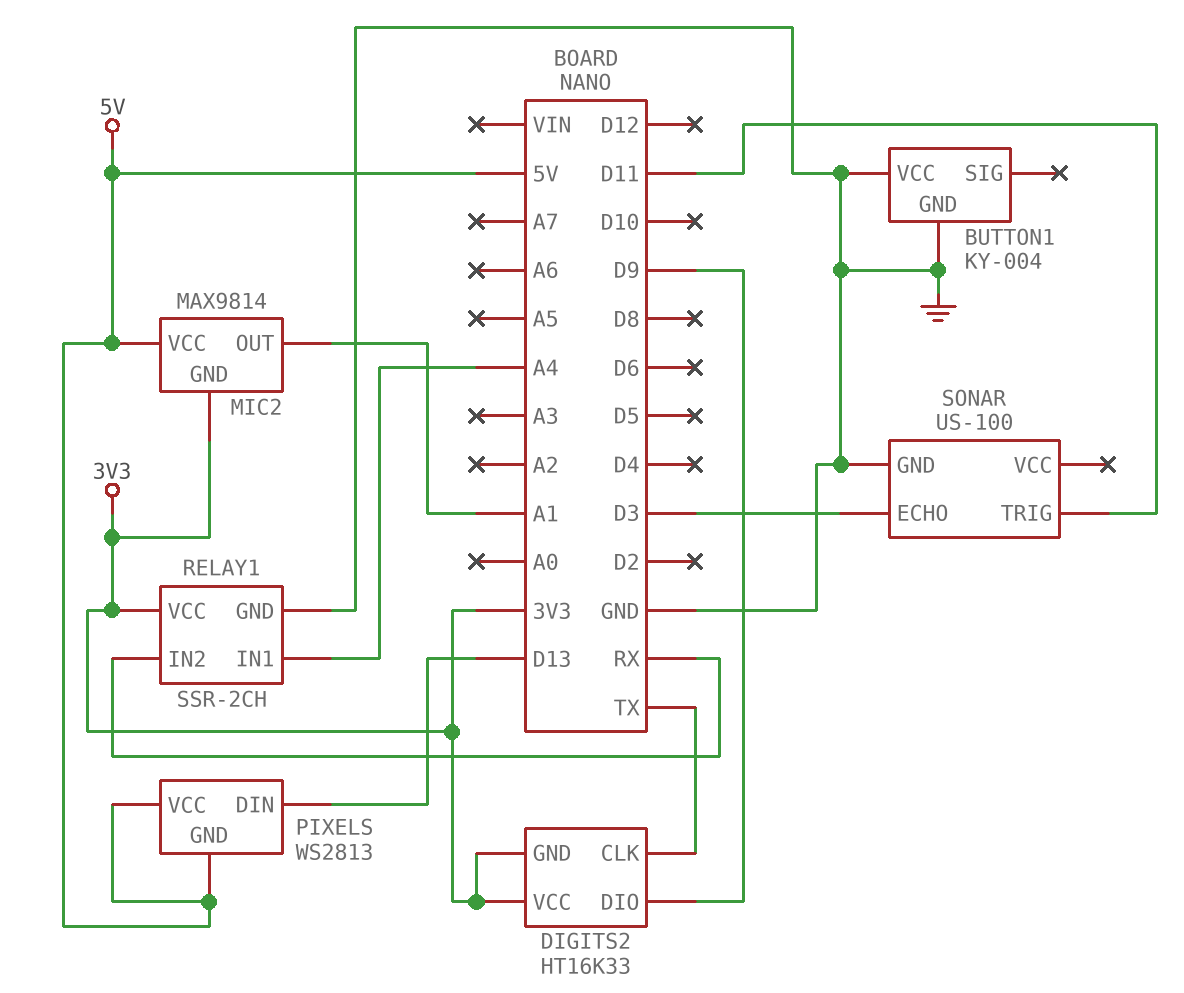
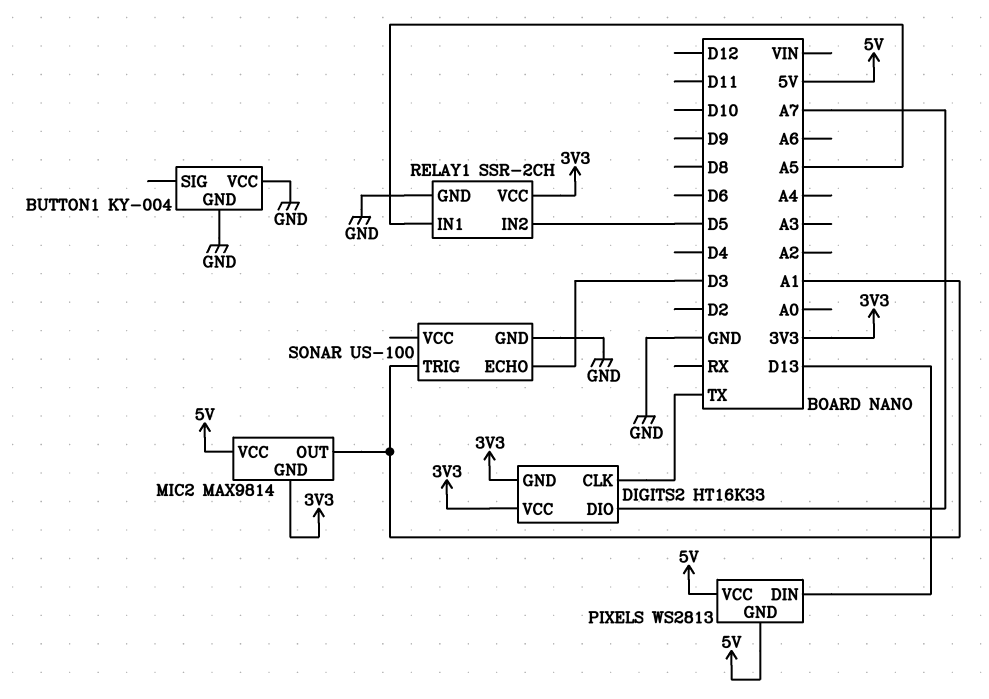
DIGITS2 pin DIO: D9 -> A7
RELAY1 pin IN1: A4 -> A5
RELAY1 pin IN2: RX -> D5
SONAR pin TRIG: D11 -> A1

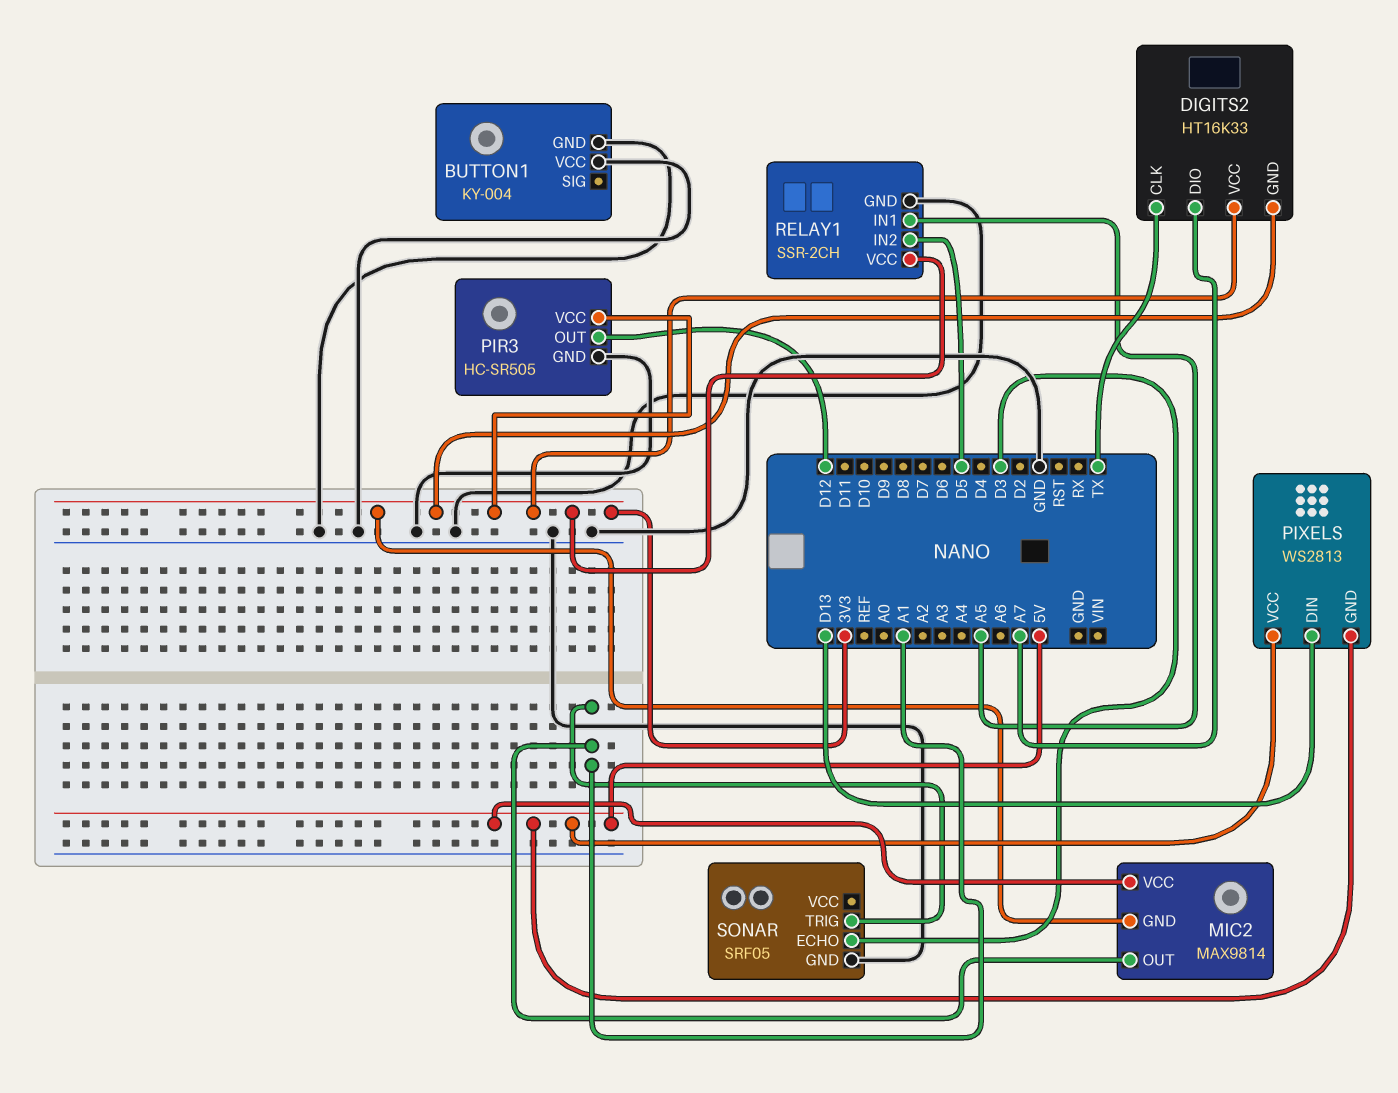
PIR3: none -> HC-SR505
PIR3 pin GND: none -> GND
PIR3 pin OUT: none -> D12
PIR3 pin VCC: none -> 3V3
SONAR: US-100 -> SRF05

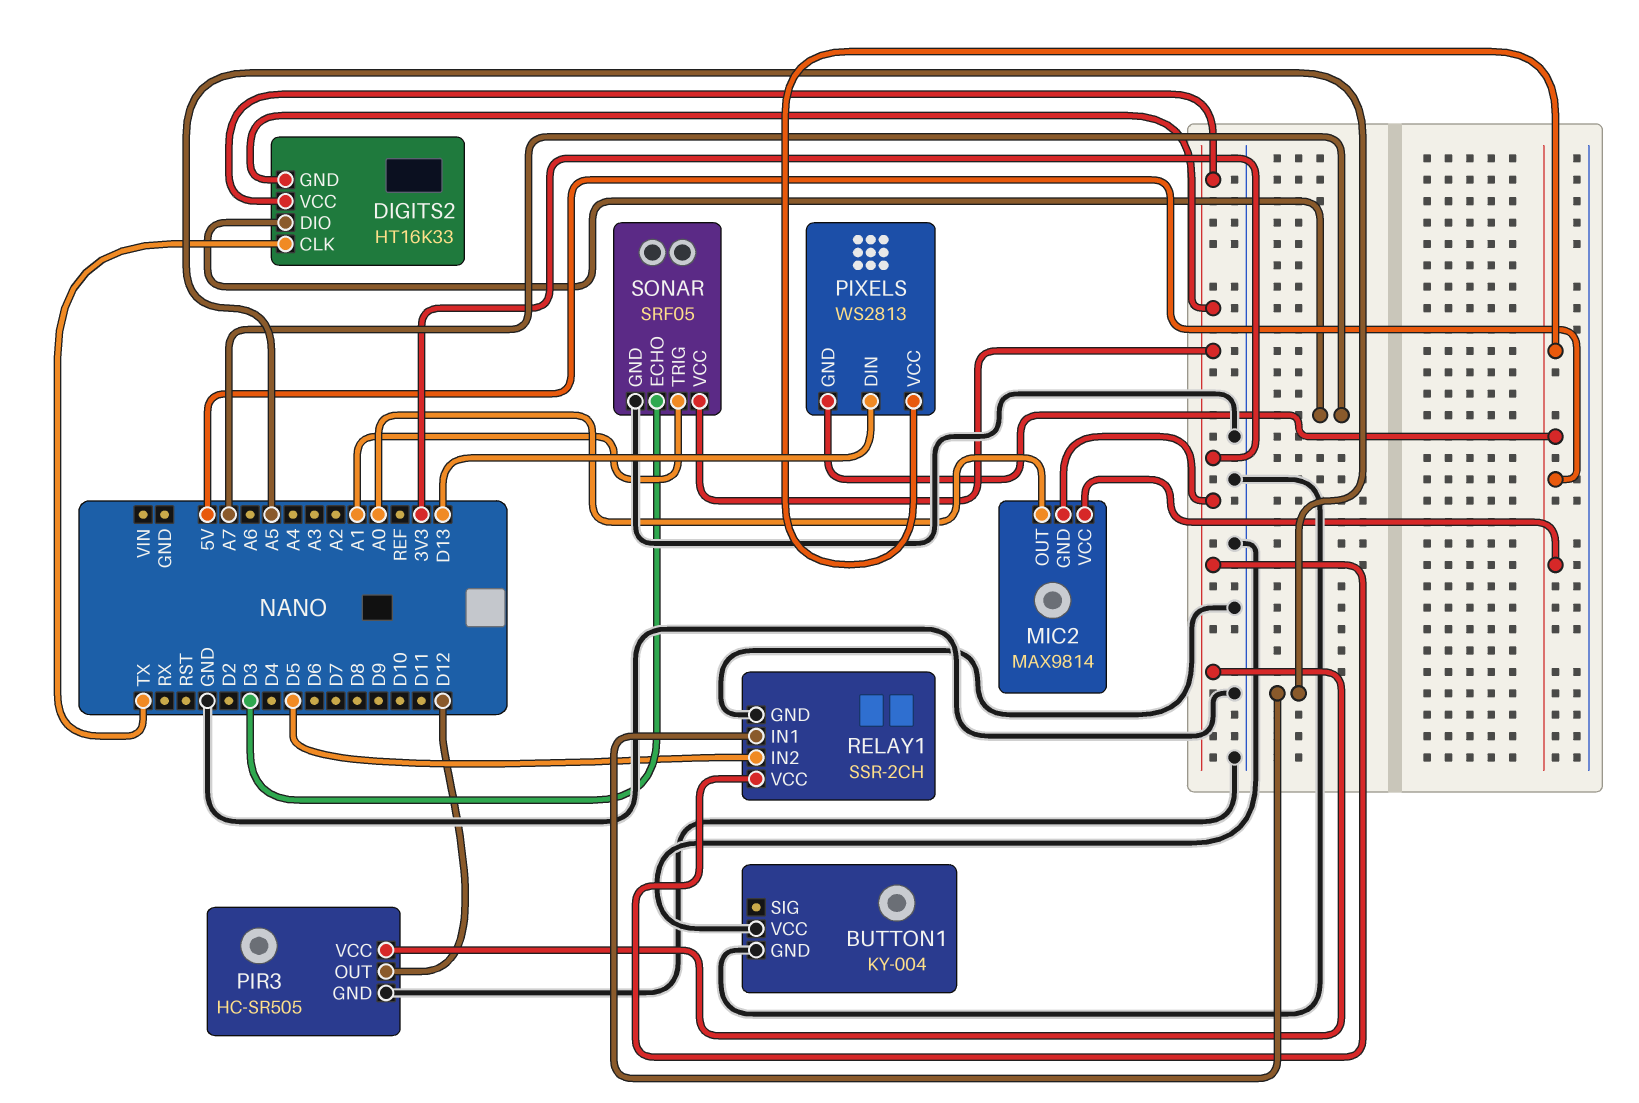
MIC2 pin OUT: A1 -> A0
SONAR pin VCC: none -> 3V3

